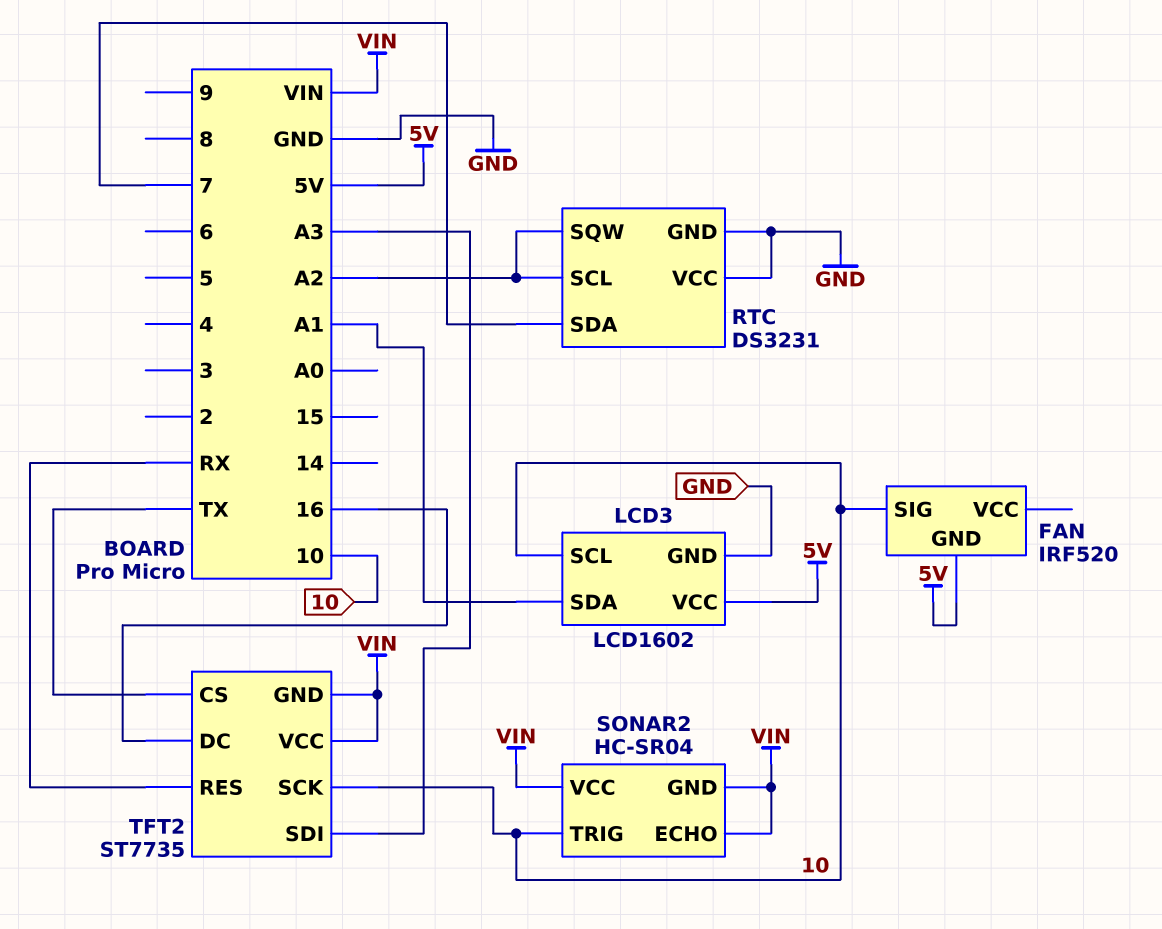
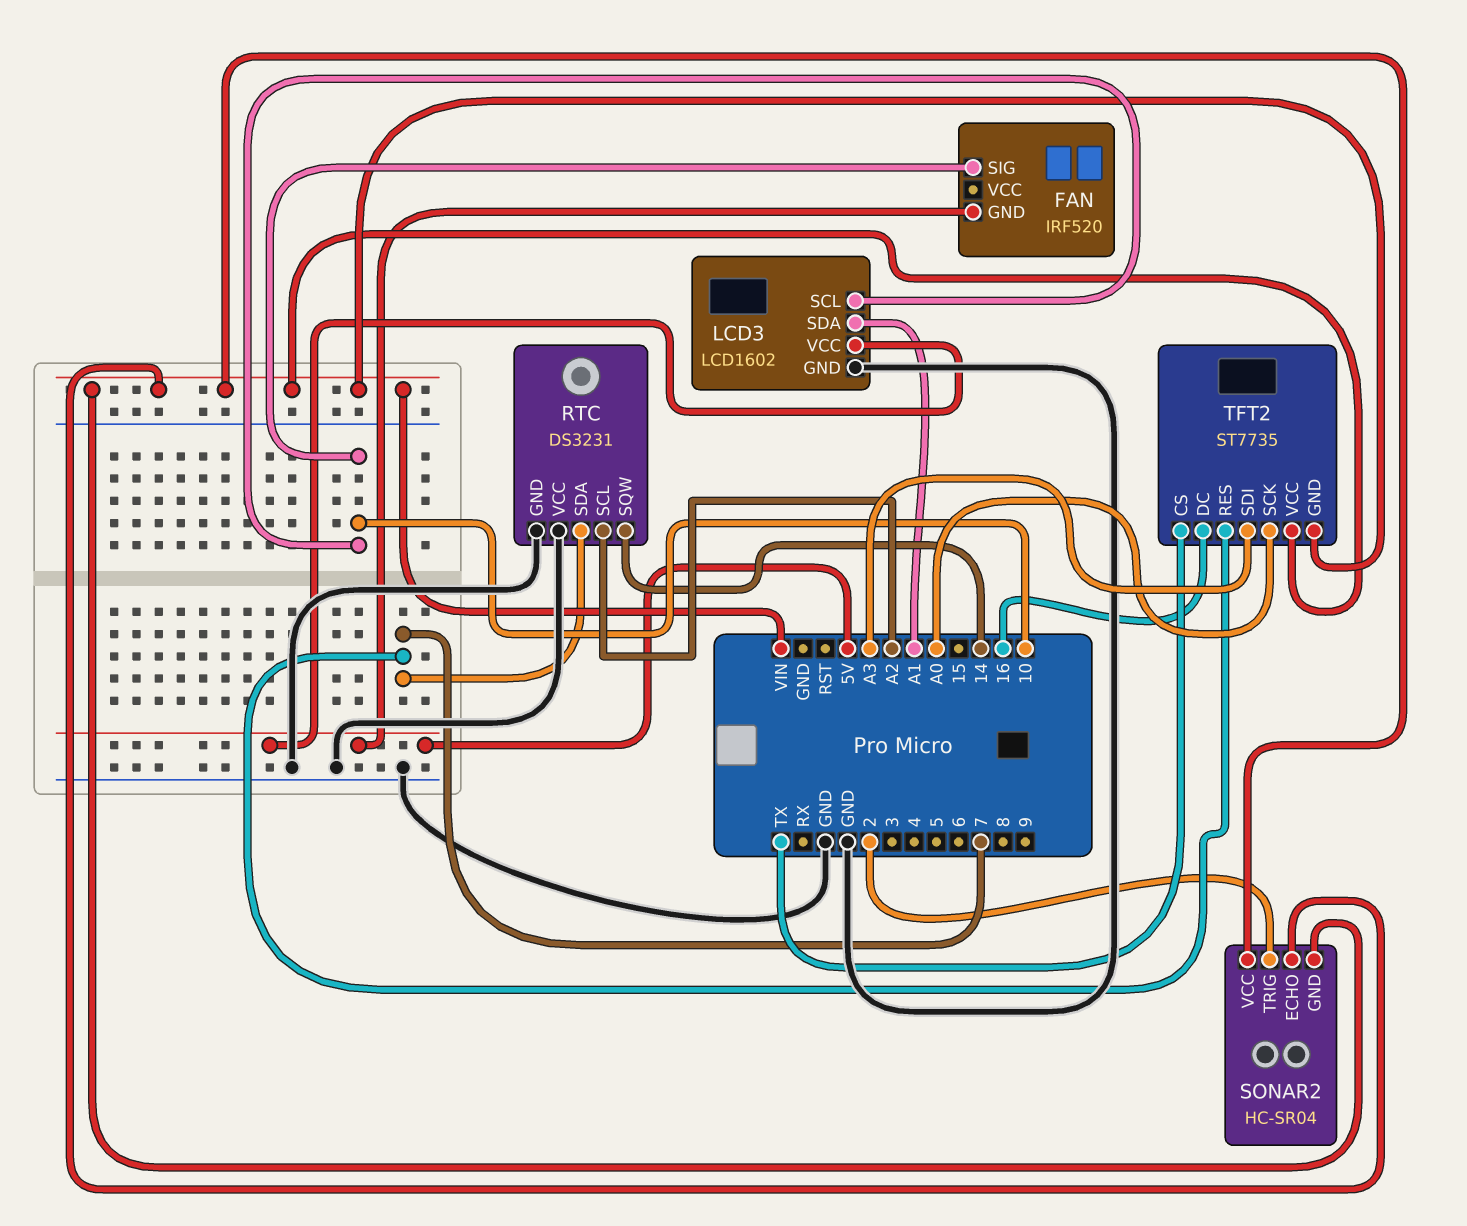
RTC pin SQW: A2 -> 14
SONAR2 pin TRIG: 10 -> 2
TFT2 pin RES: RX -> 7
TFT2 pin SCK: 10 -> A0

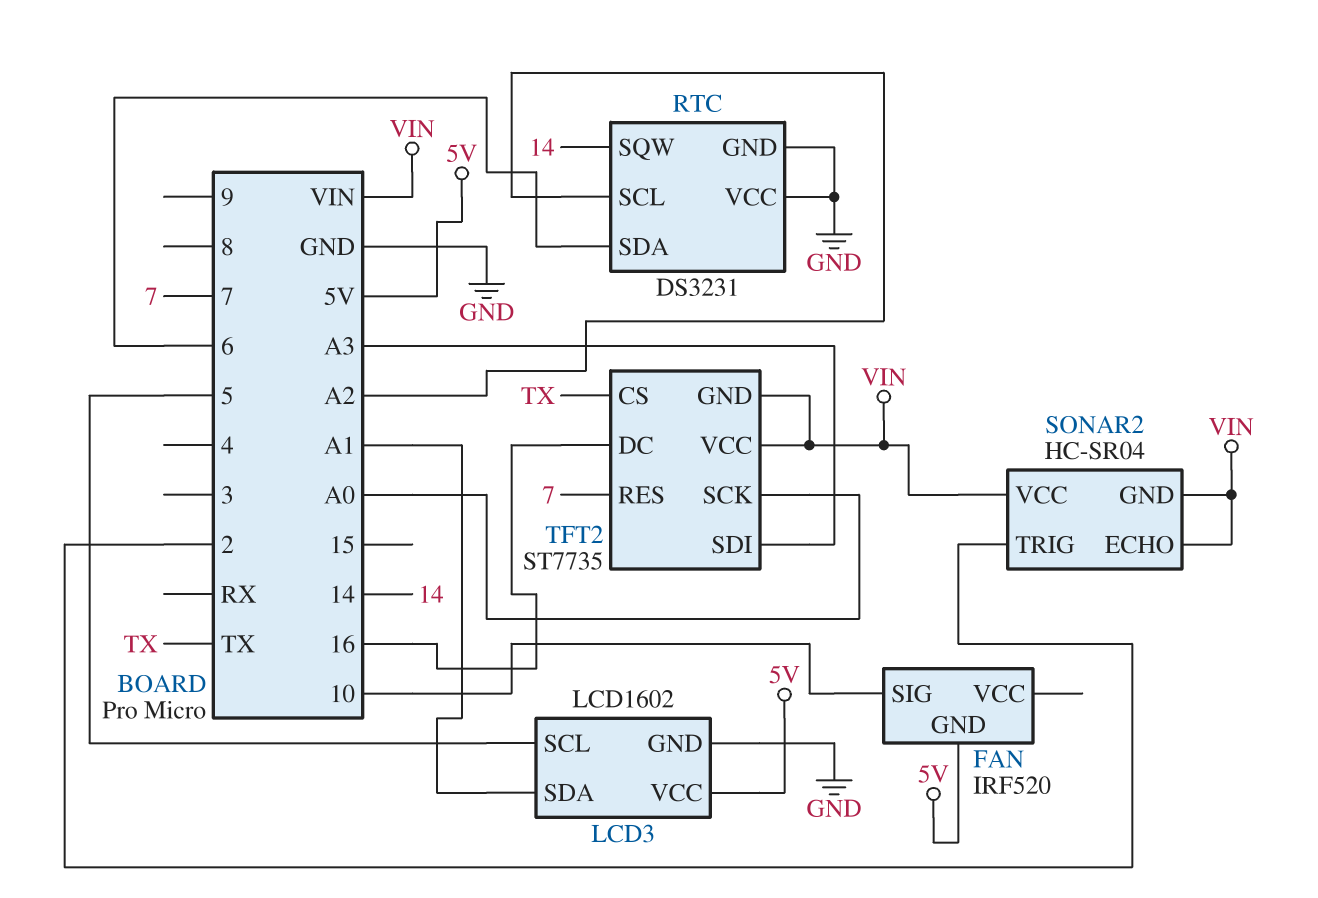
LCD3 pin SCL: 10 -> 5
RTC pin SDA: 7 -> 6

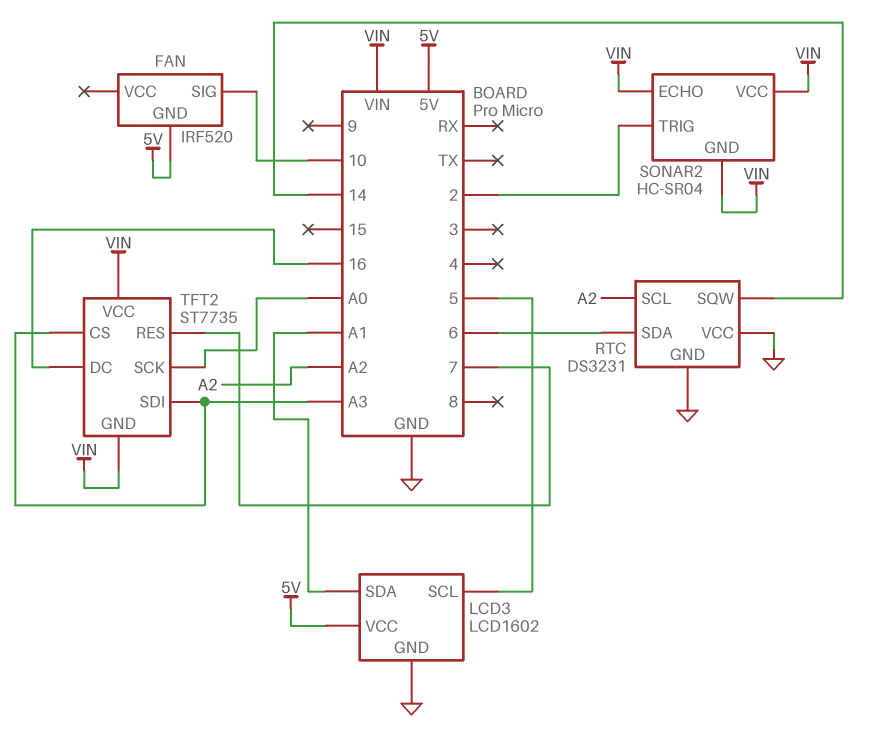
TFT2 pin CS: TX -> A3

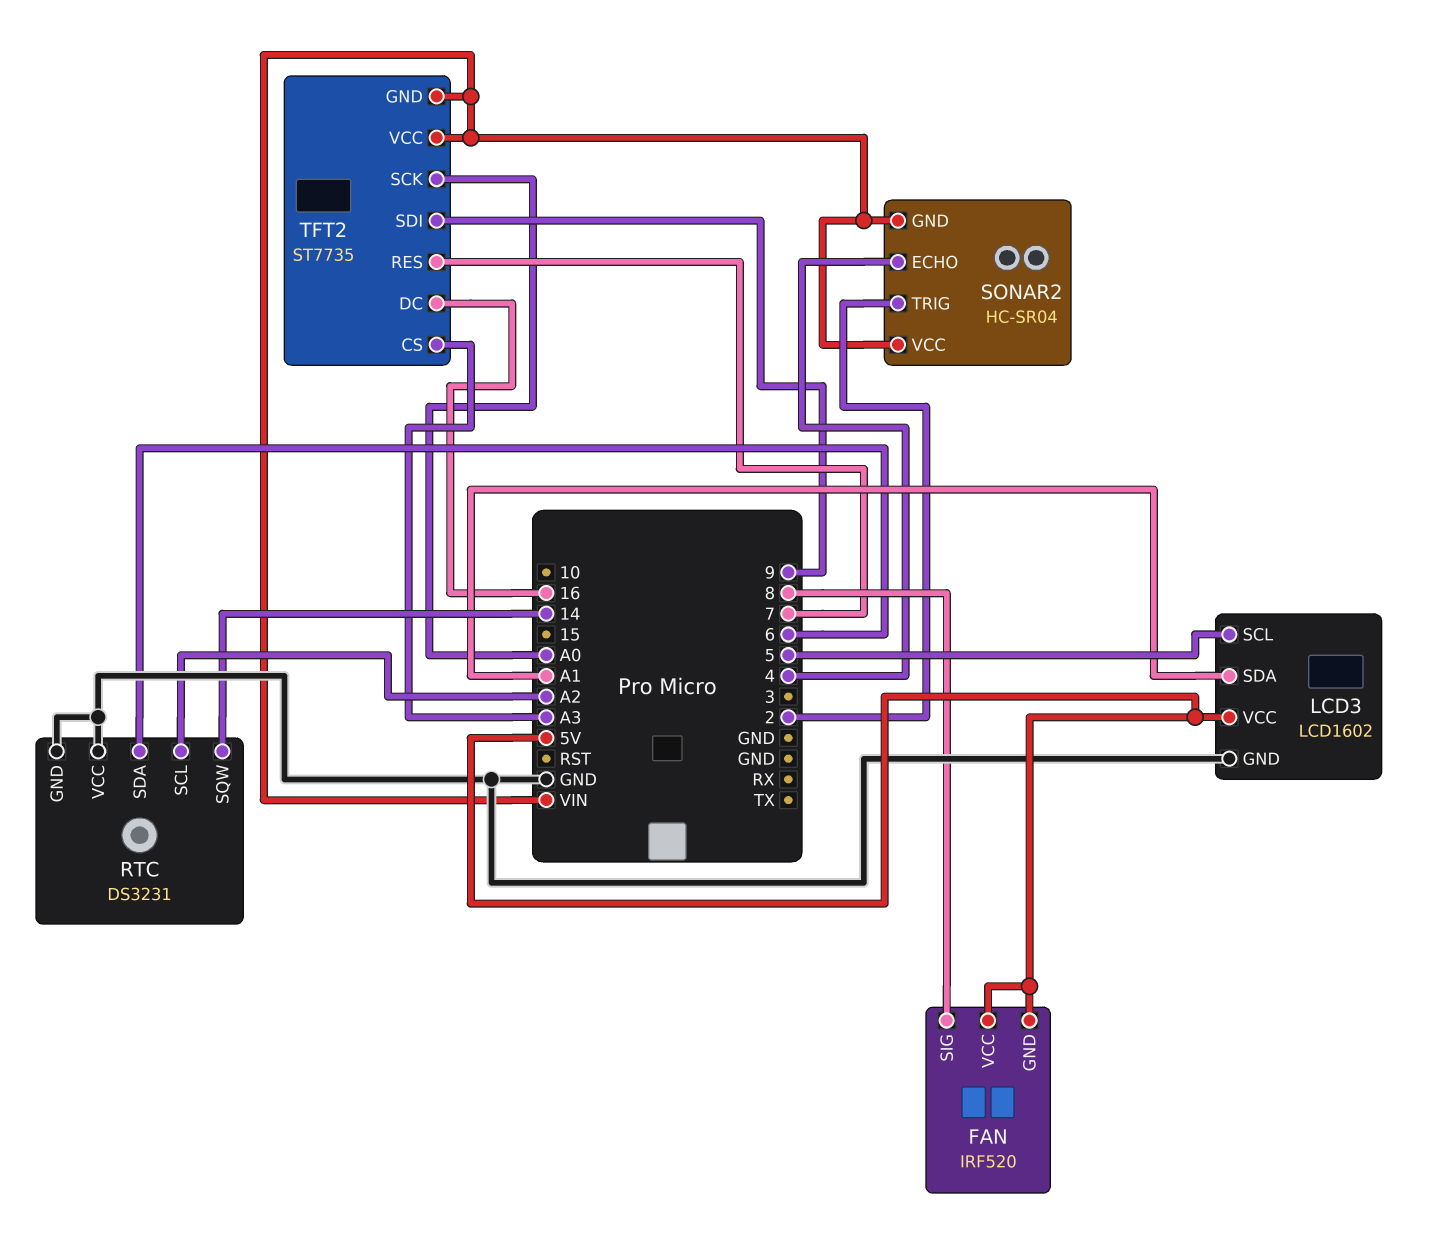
FAN pin SIG: 10 -> 8
FAN pin VCC: none -> 5V
SONAR2 pin ECHO: VIN -> 4
TFT2 pin SDI: A3 -> 9

